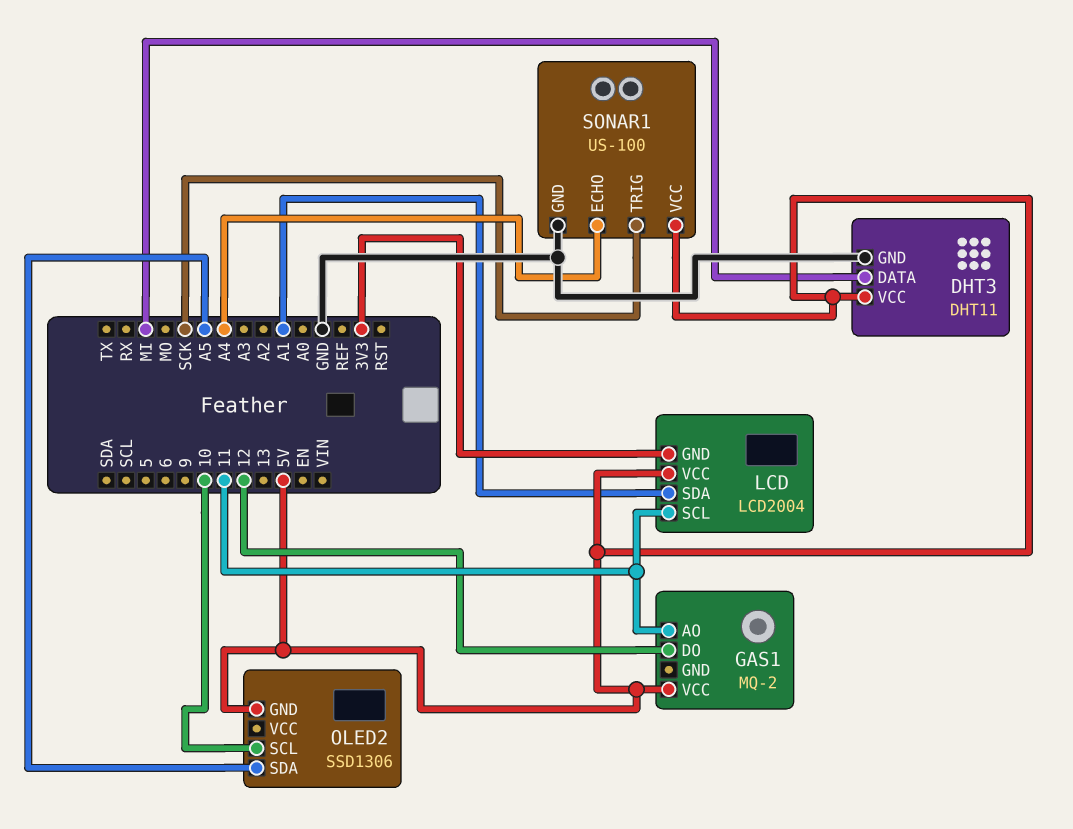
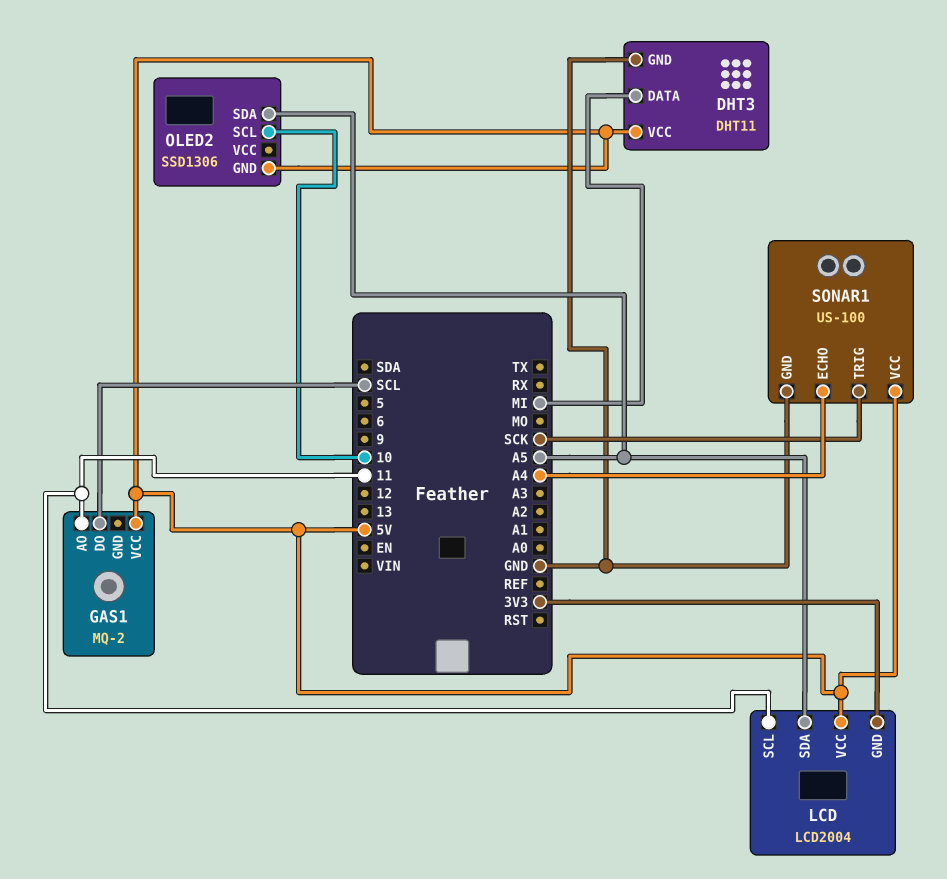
GAS1 pin DO: 12 -> SCL
LCD pin SDA: A1 -> A5

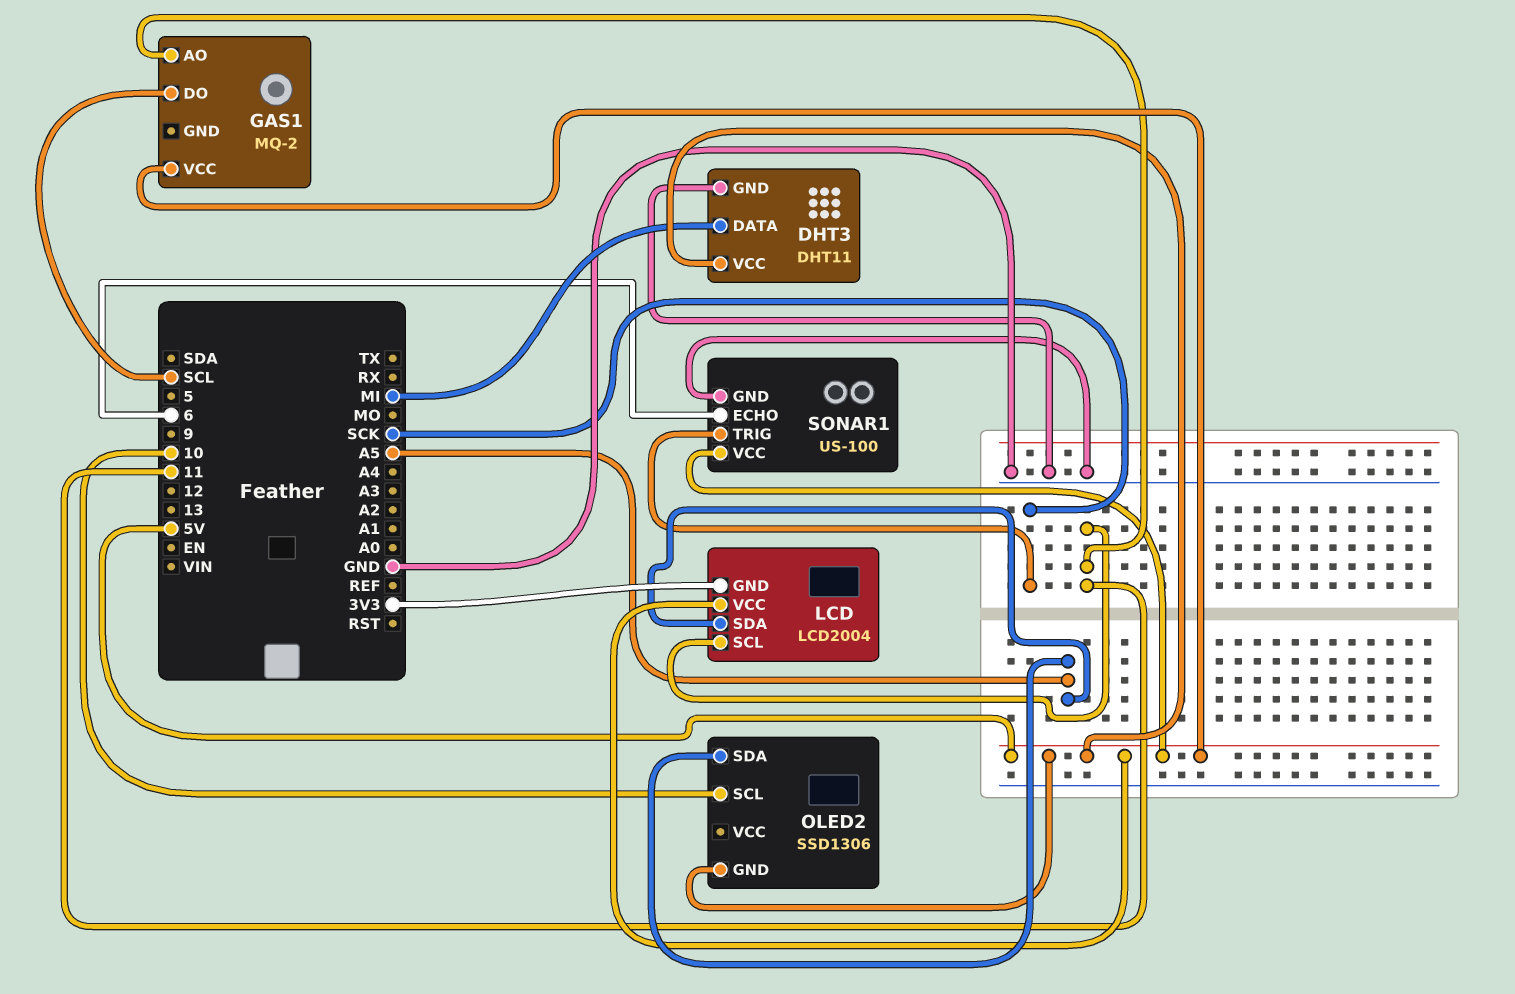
SONAR1 pin ECHO: A4 -> 6

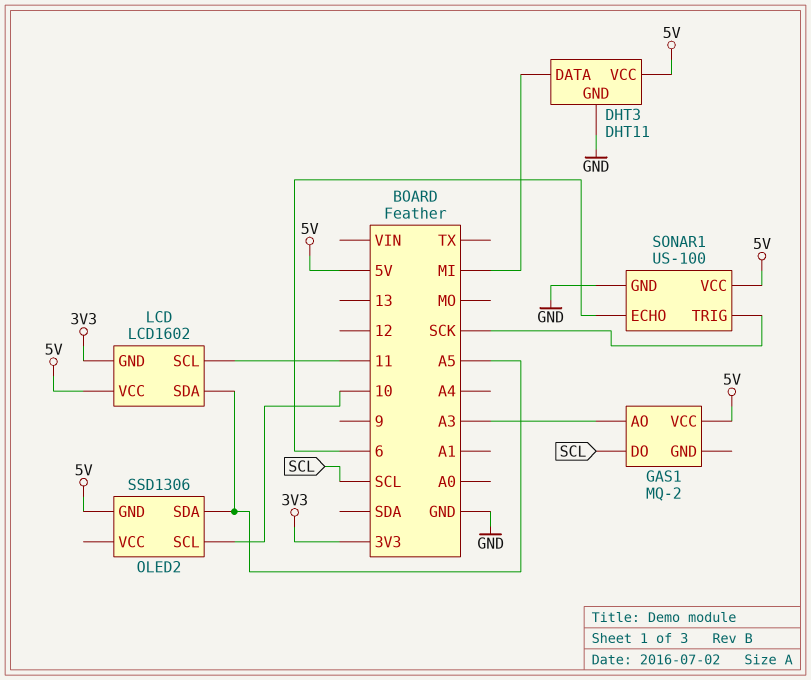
GAS1 pin AO: 11 -> A3
LCD: LCD2004 -> LCD1602

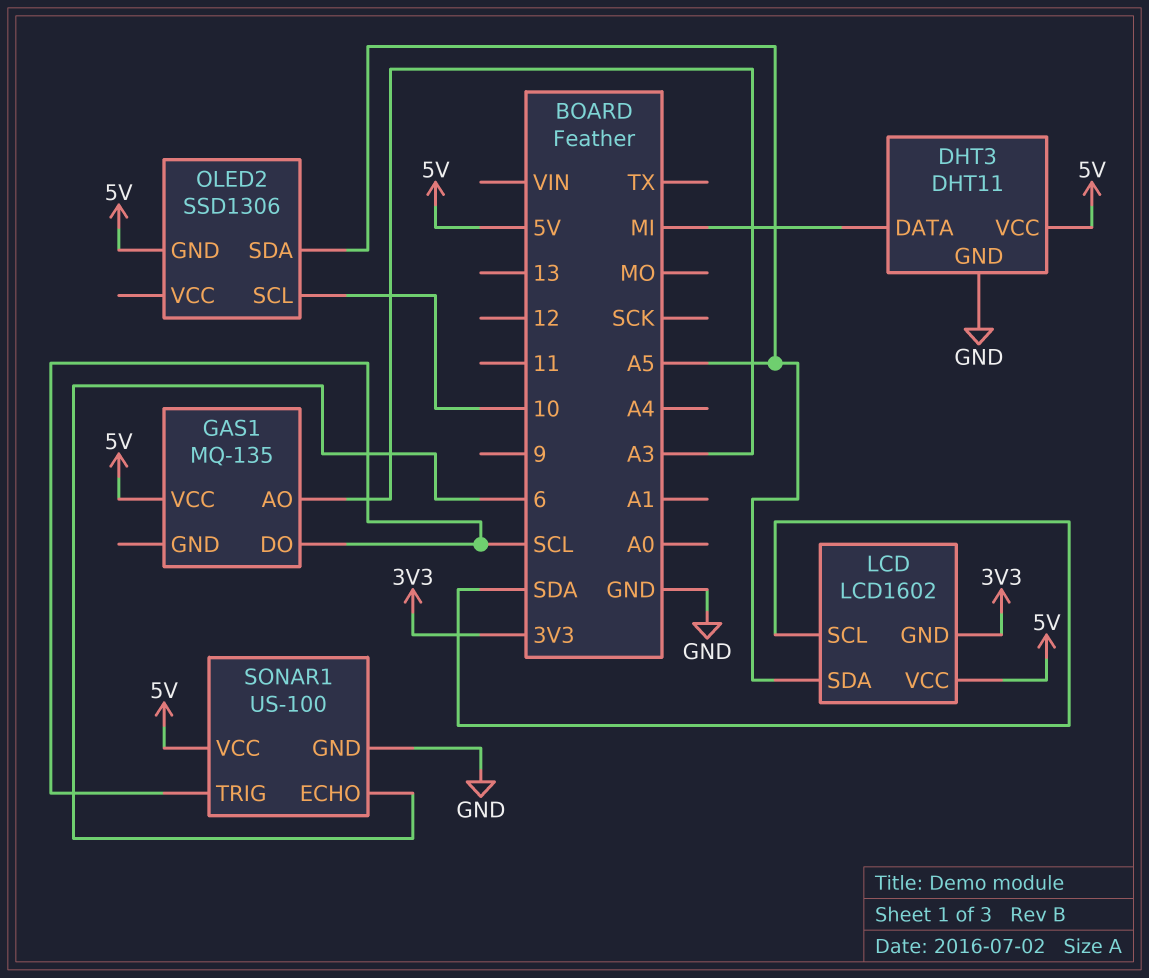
GAS1: MQ-2 -> MQ-135
LCD pin SCL: 11 -> SDA
SONAR1 pin TRIG: SCK -> SCL

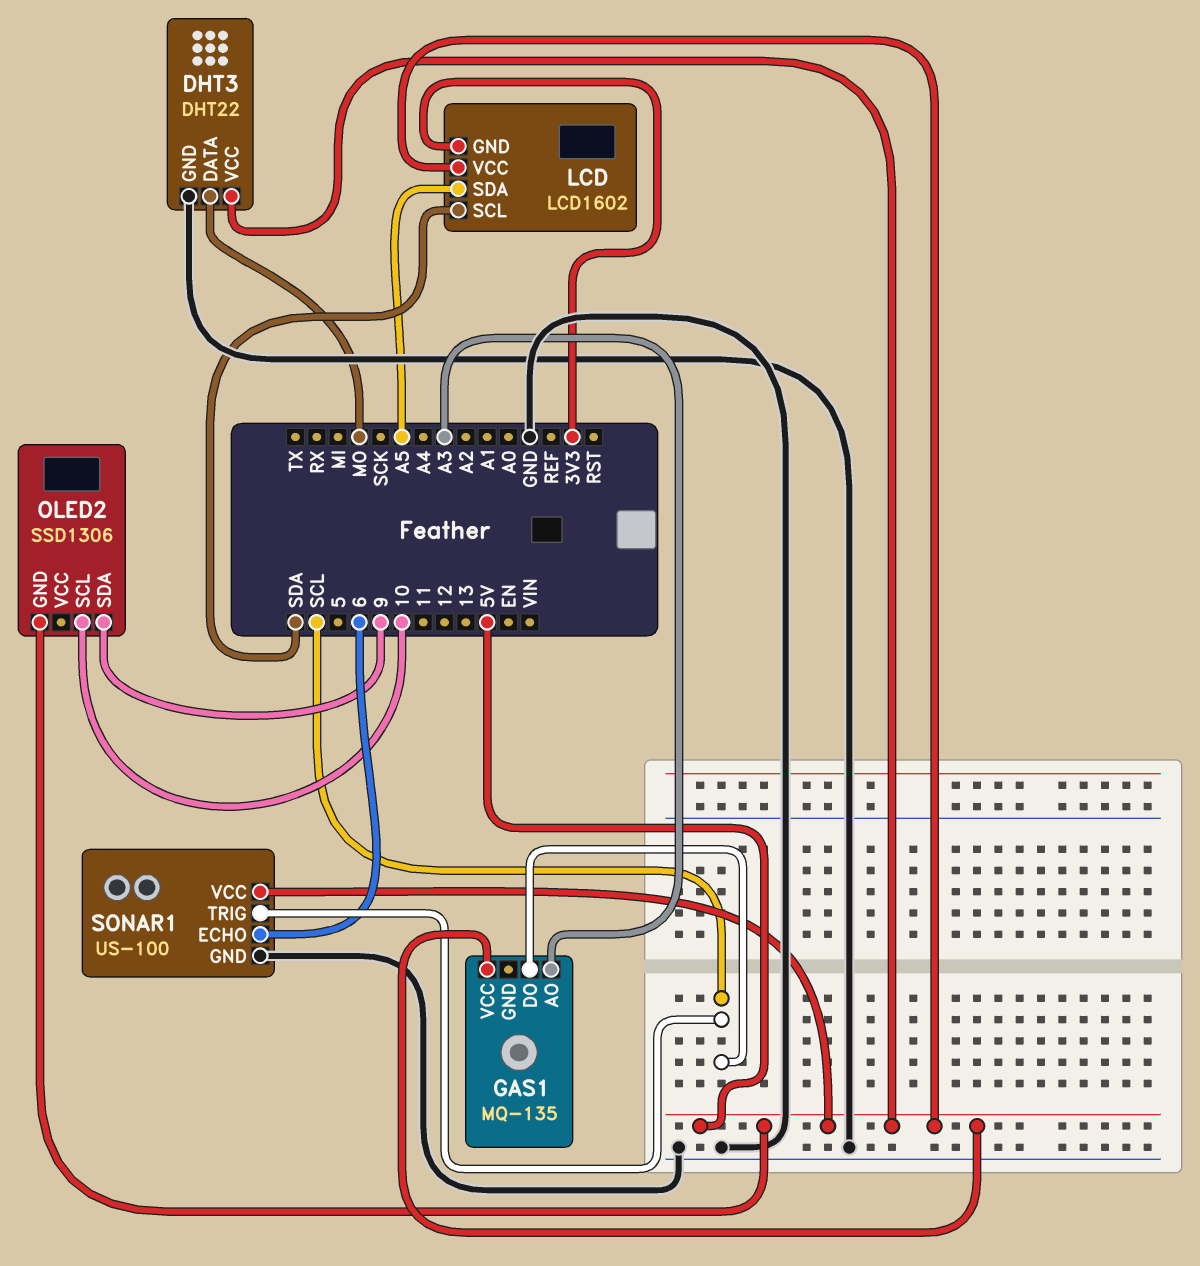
DHT3: DHT11 -> DHT22
DHT3 pin DATA: MI -> MO
OLED2 pin SDA: A5 -> 9

